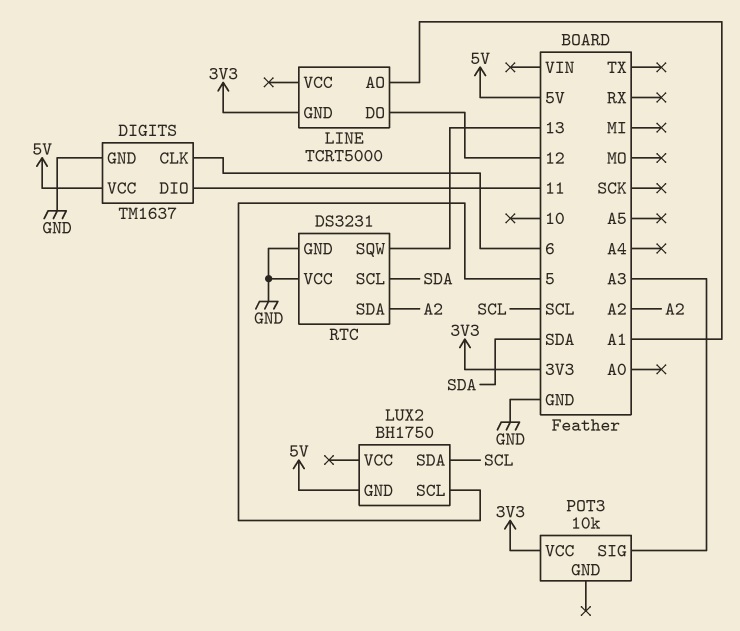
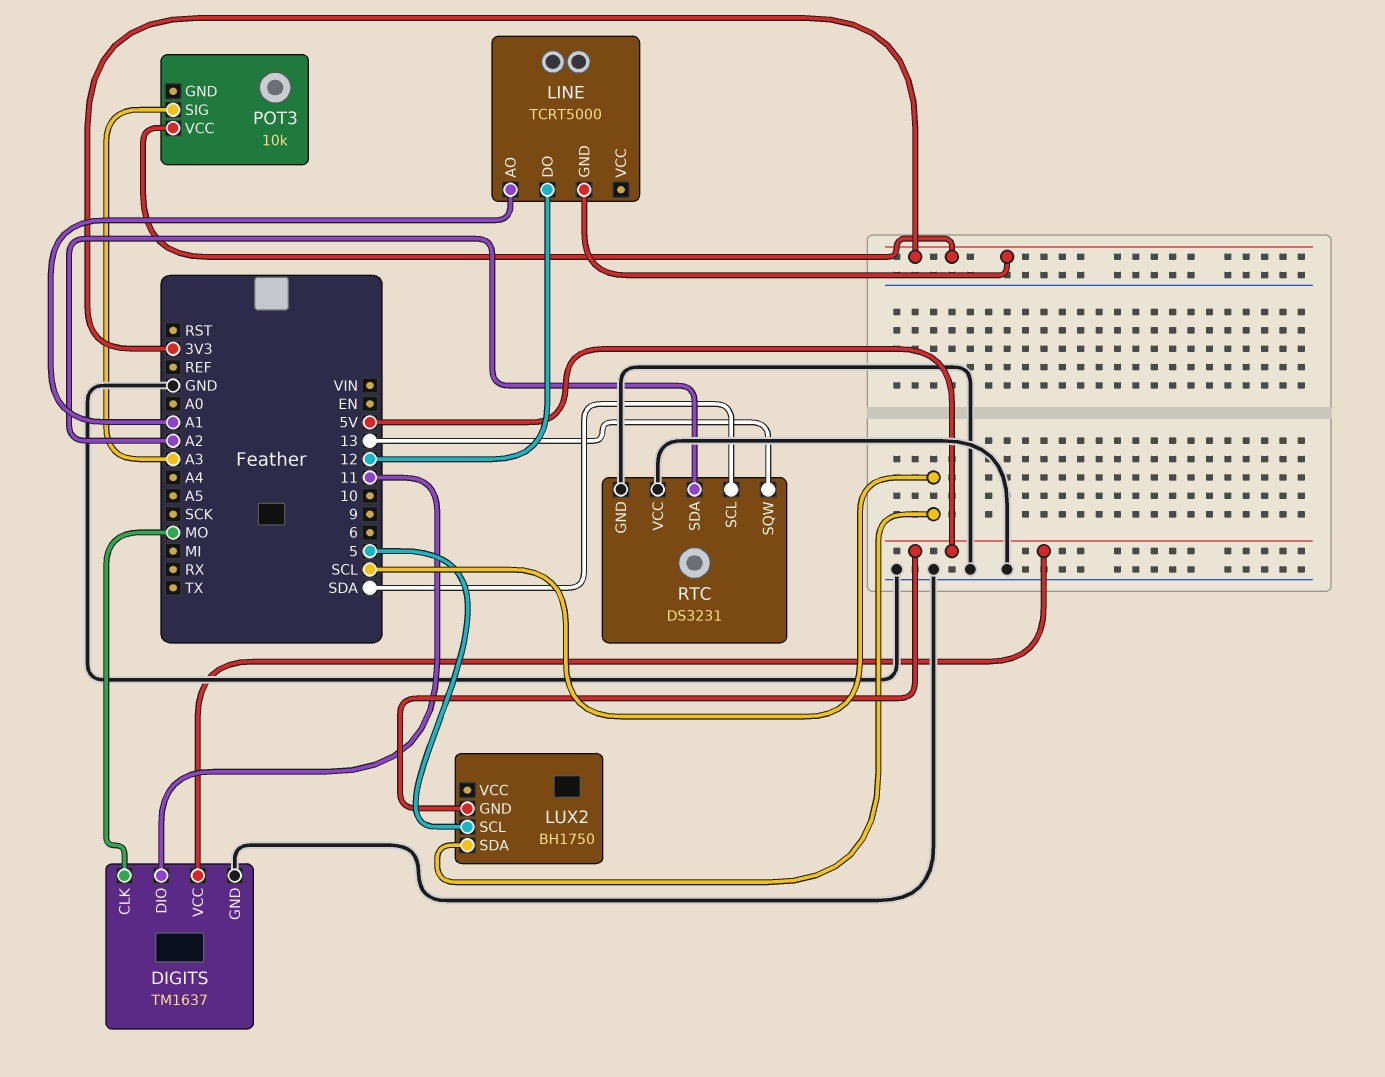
DIGITS pin CLK: 6 -> MO

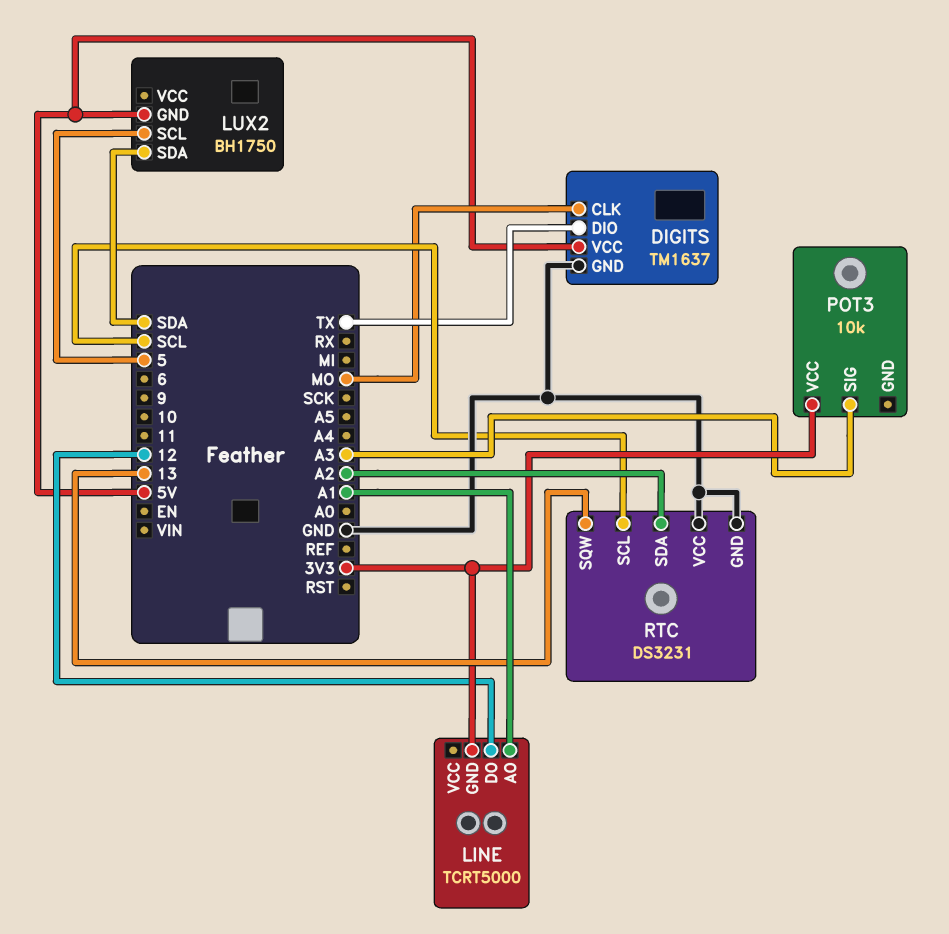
DIGITS pin DIO: 11 -> TX
LUX2 pin SDA: SCL -> SDA
RTC pin SCL: SDA -> SCL

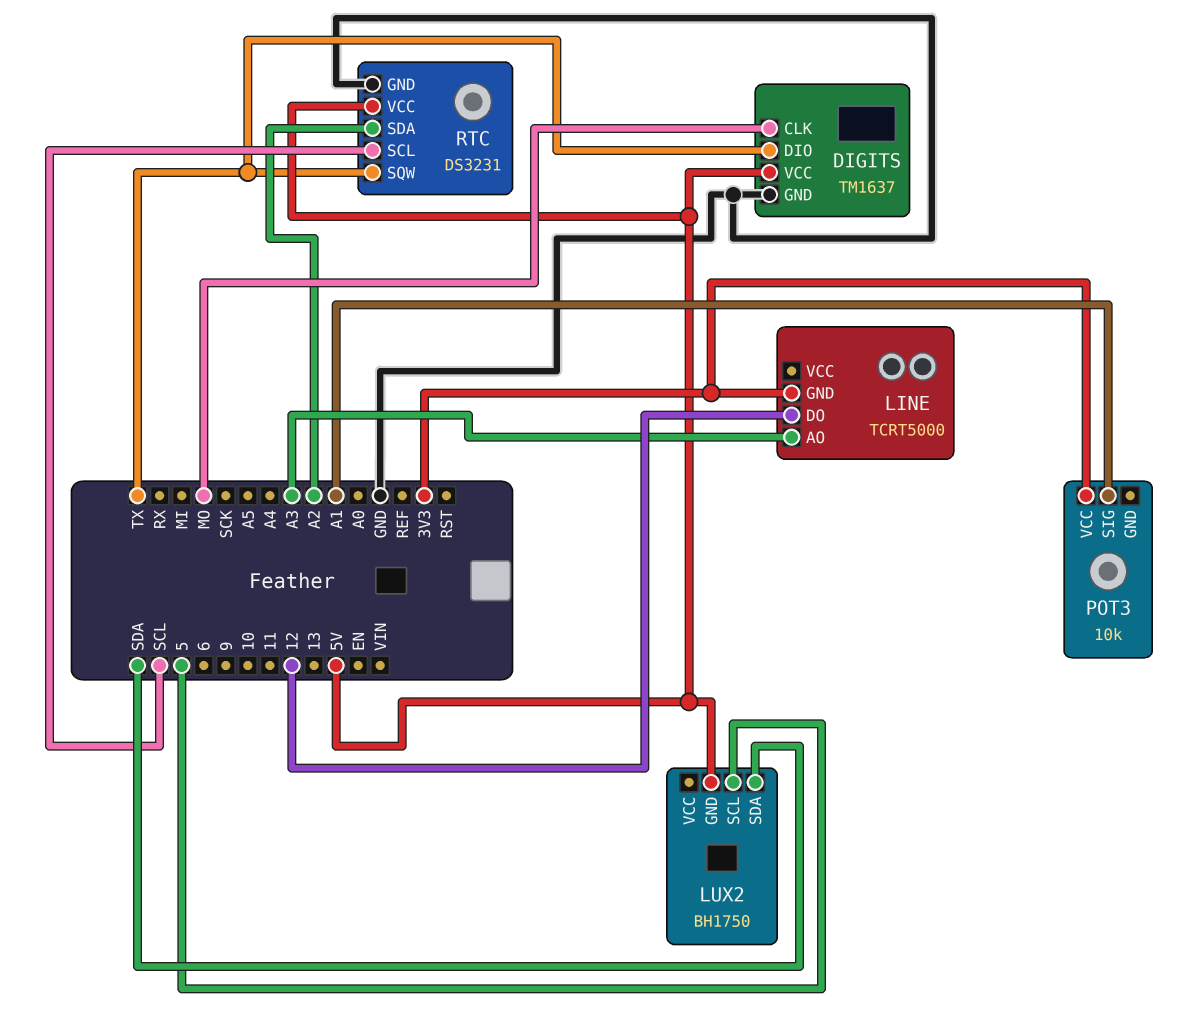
LINE pin AO: A1 -> A3
POT3 pin SIG: A3 -> A1
RTC pin SQW: 13 -> TX
RTC pin VCC: GND -> 5V

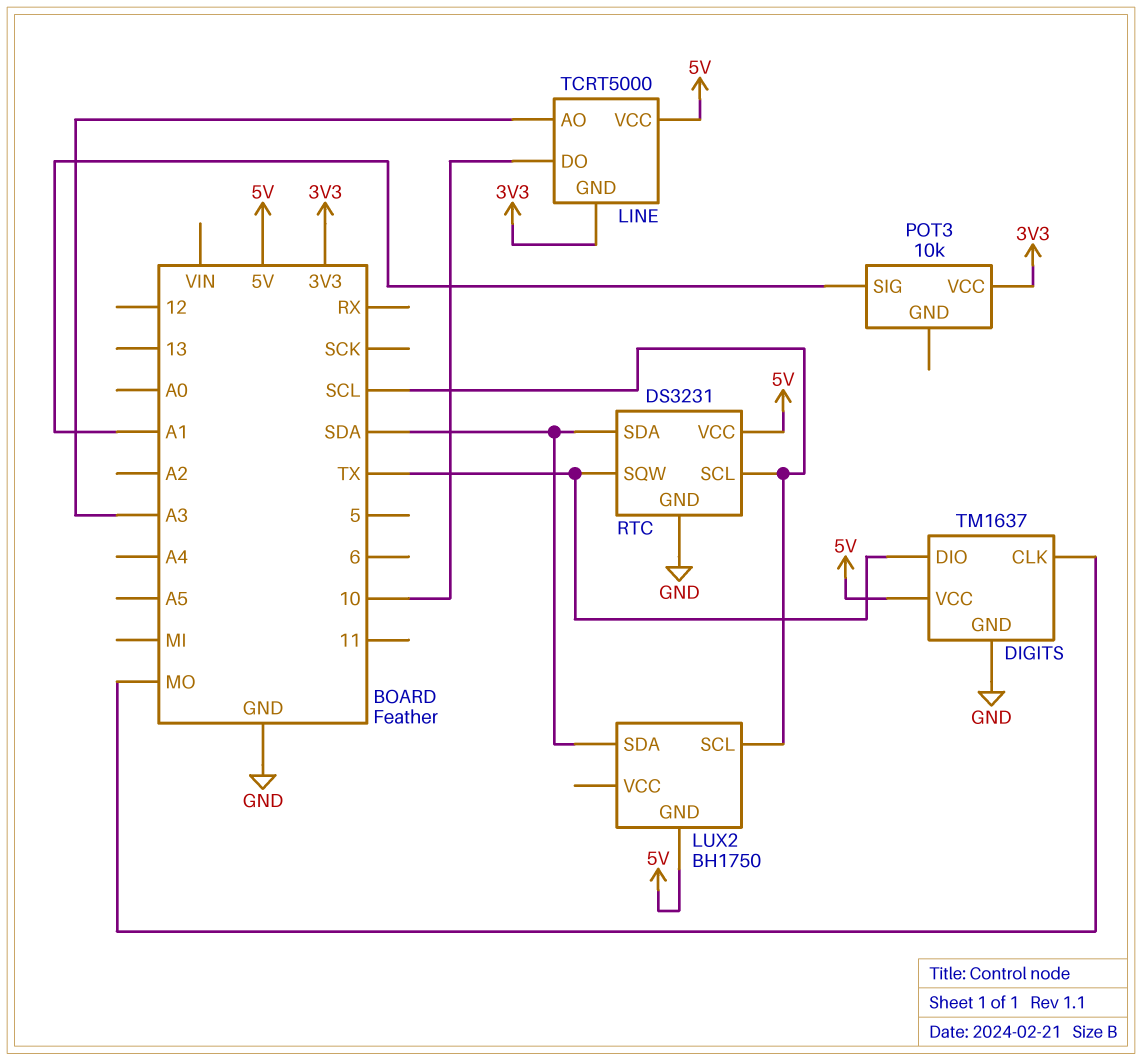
LINE pin DO: 12 -> 10
LINE pin VCC: none -> 5V
LUX2 pin SCL: 5 -> SCL
RTC pin SDA: A2 -> SDA

